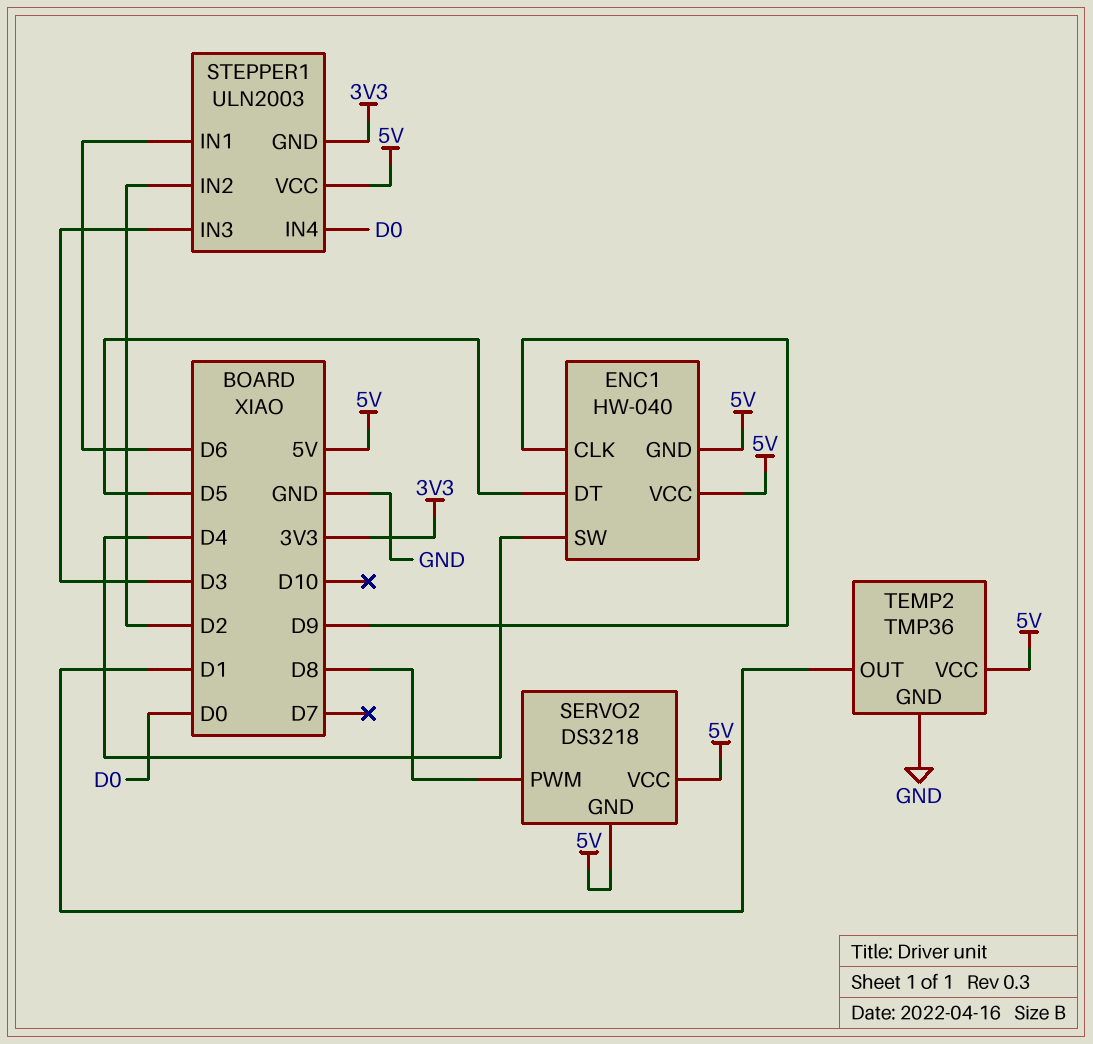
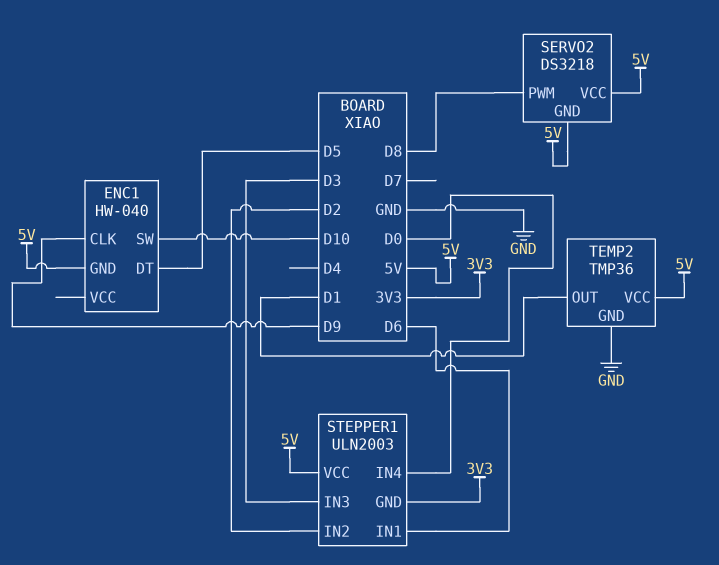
ENC1 pin SW: D4 -> D10
ENC1 pin VCC: 5V -> none

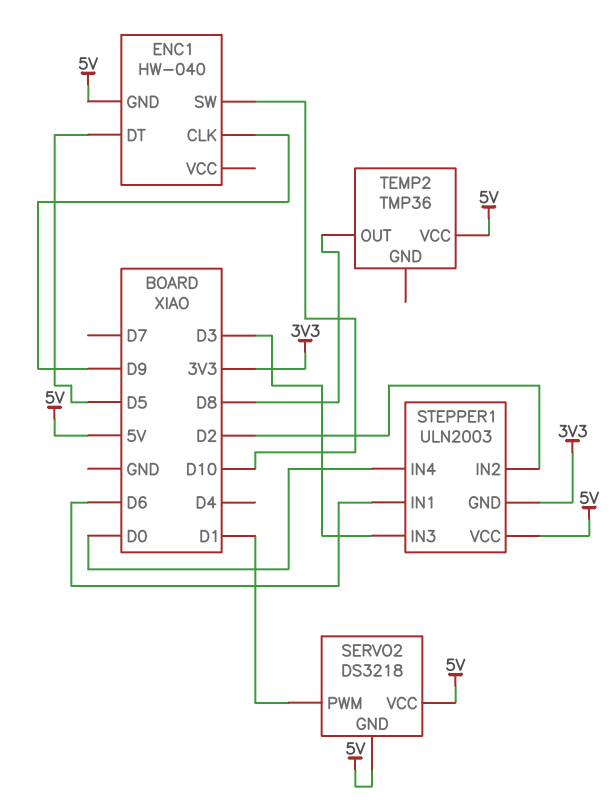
SERVO2 pin PWM: D8 -> D1
TEMP2 pin GND: GND -> none
TEMP2 pin OUT: D1 -> D8

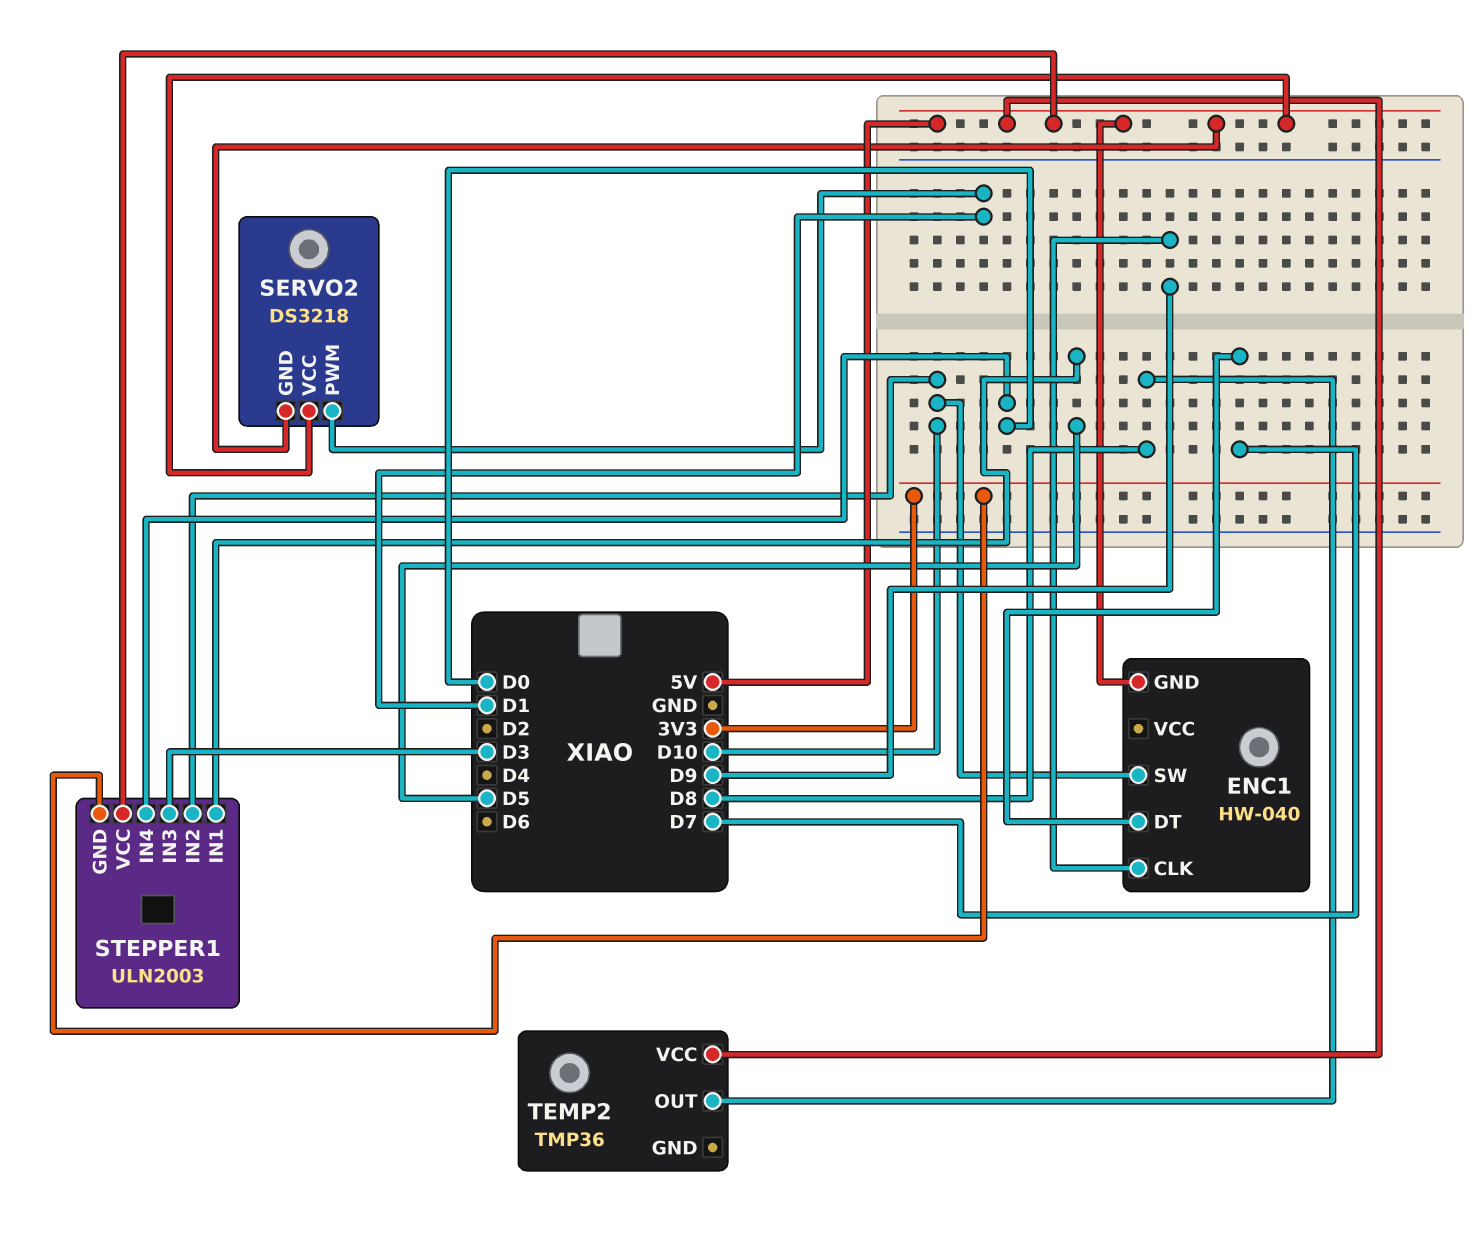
ENC1 pin DT: D5 -> D7
STEPPER1 pin IN1: D6 -> D5
STEPPER1 pin IN2: D2 -> D10

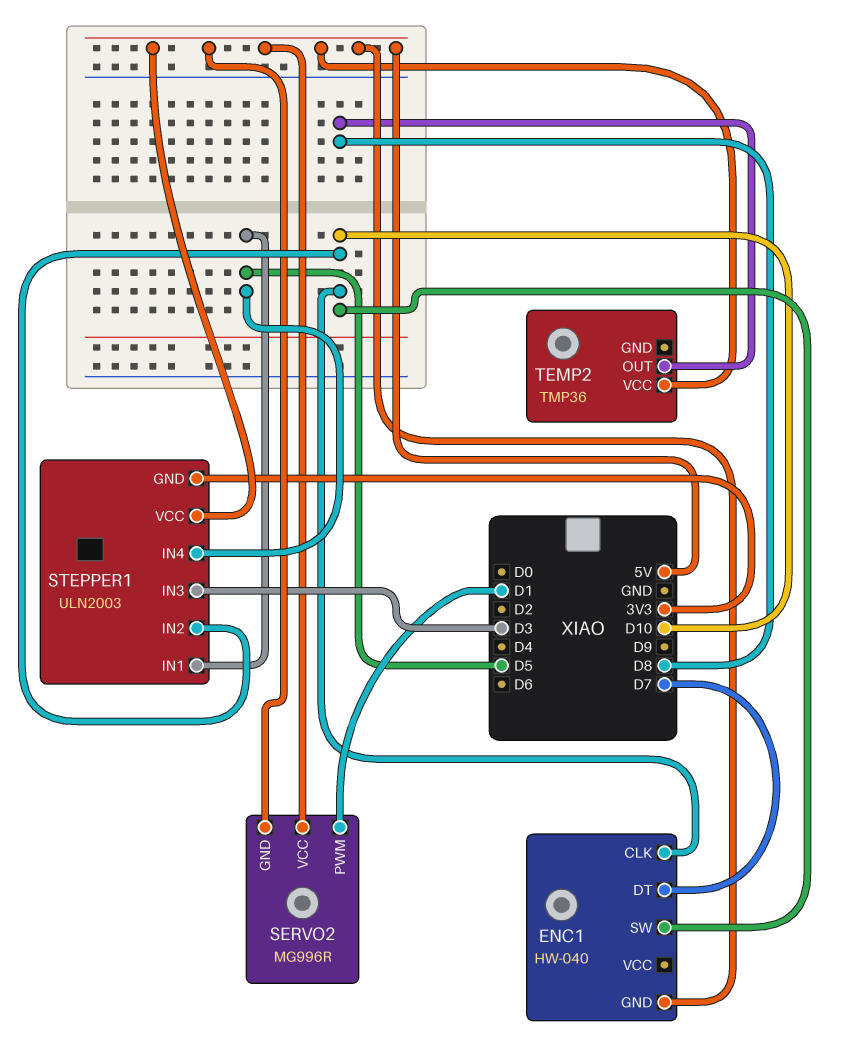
ENC1 pin CLK: D9 -> D10
SERVO2: DS3218 -> MG996R
STEPPER1 pin IN4: D0 -> D5

